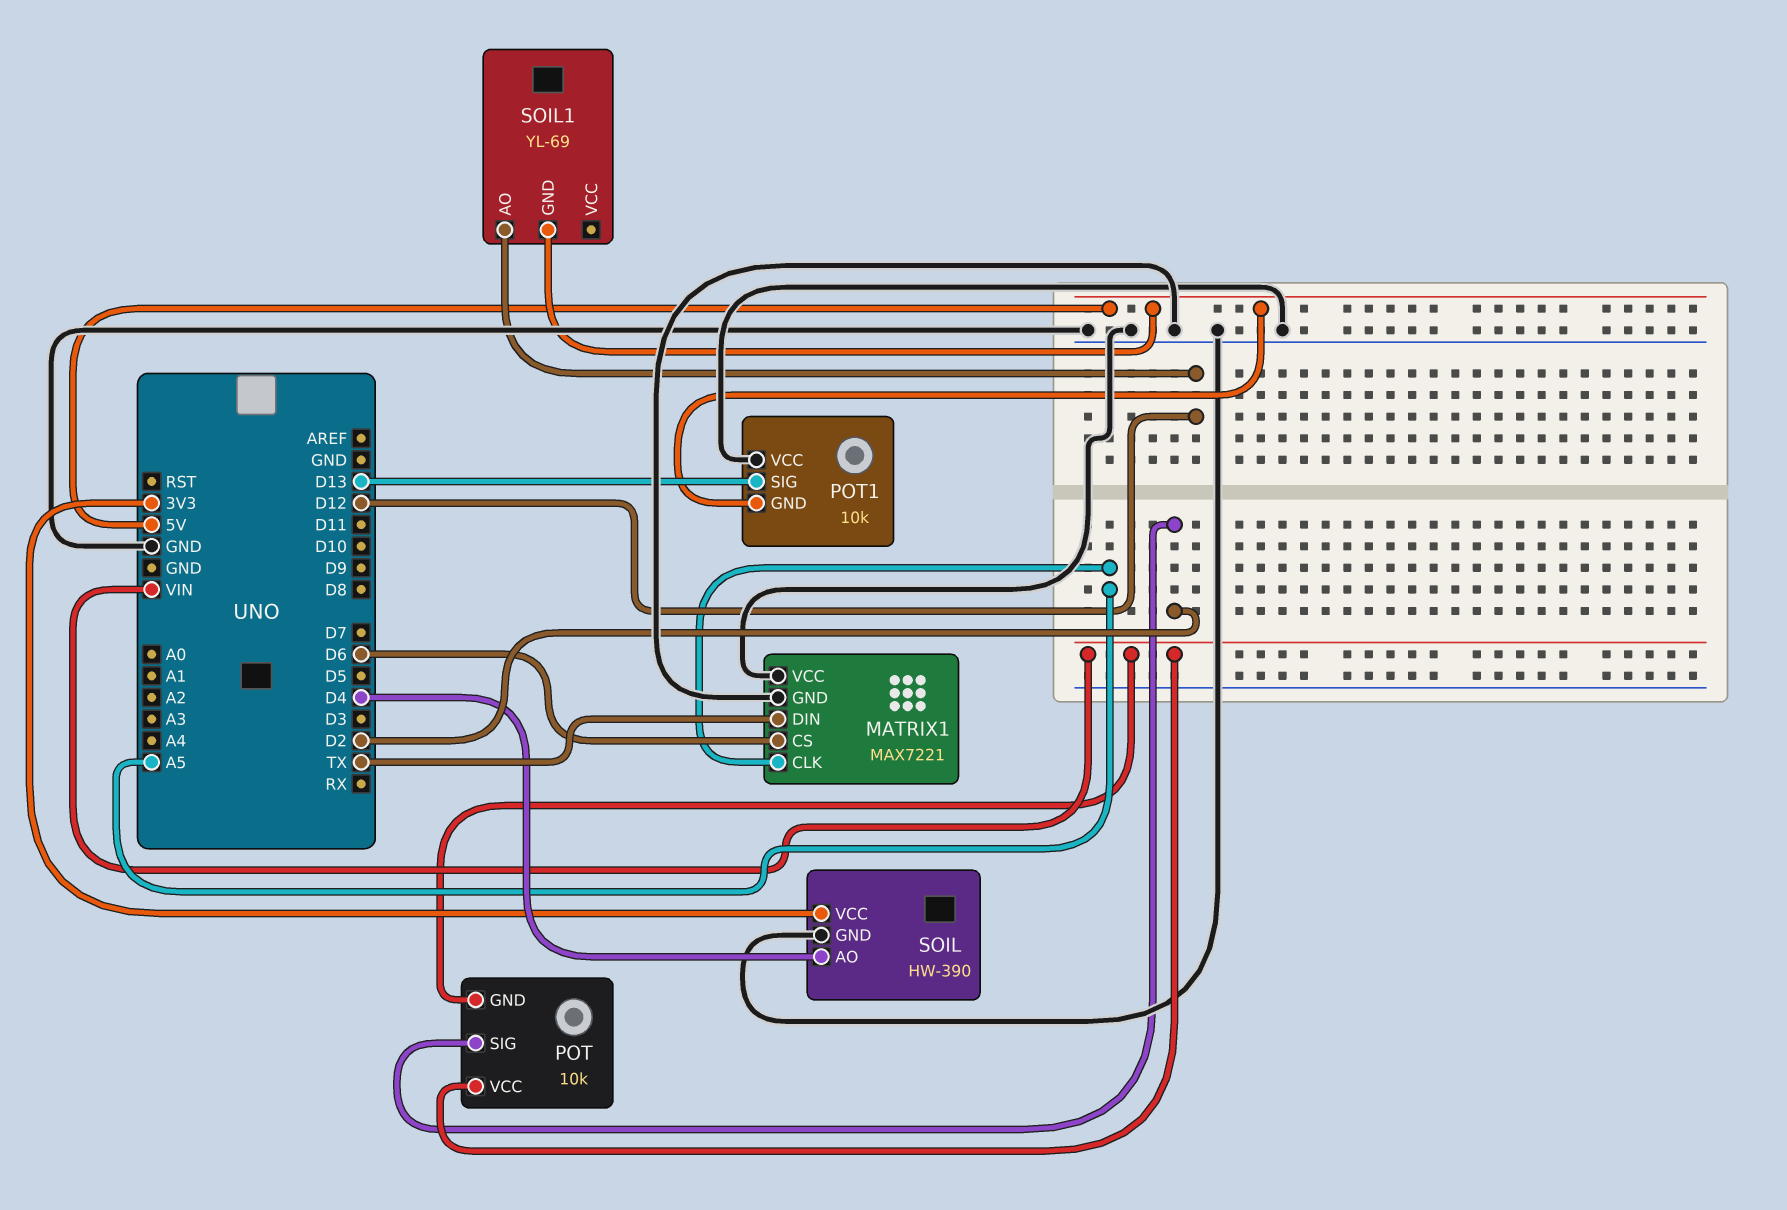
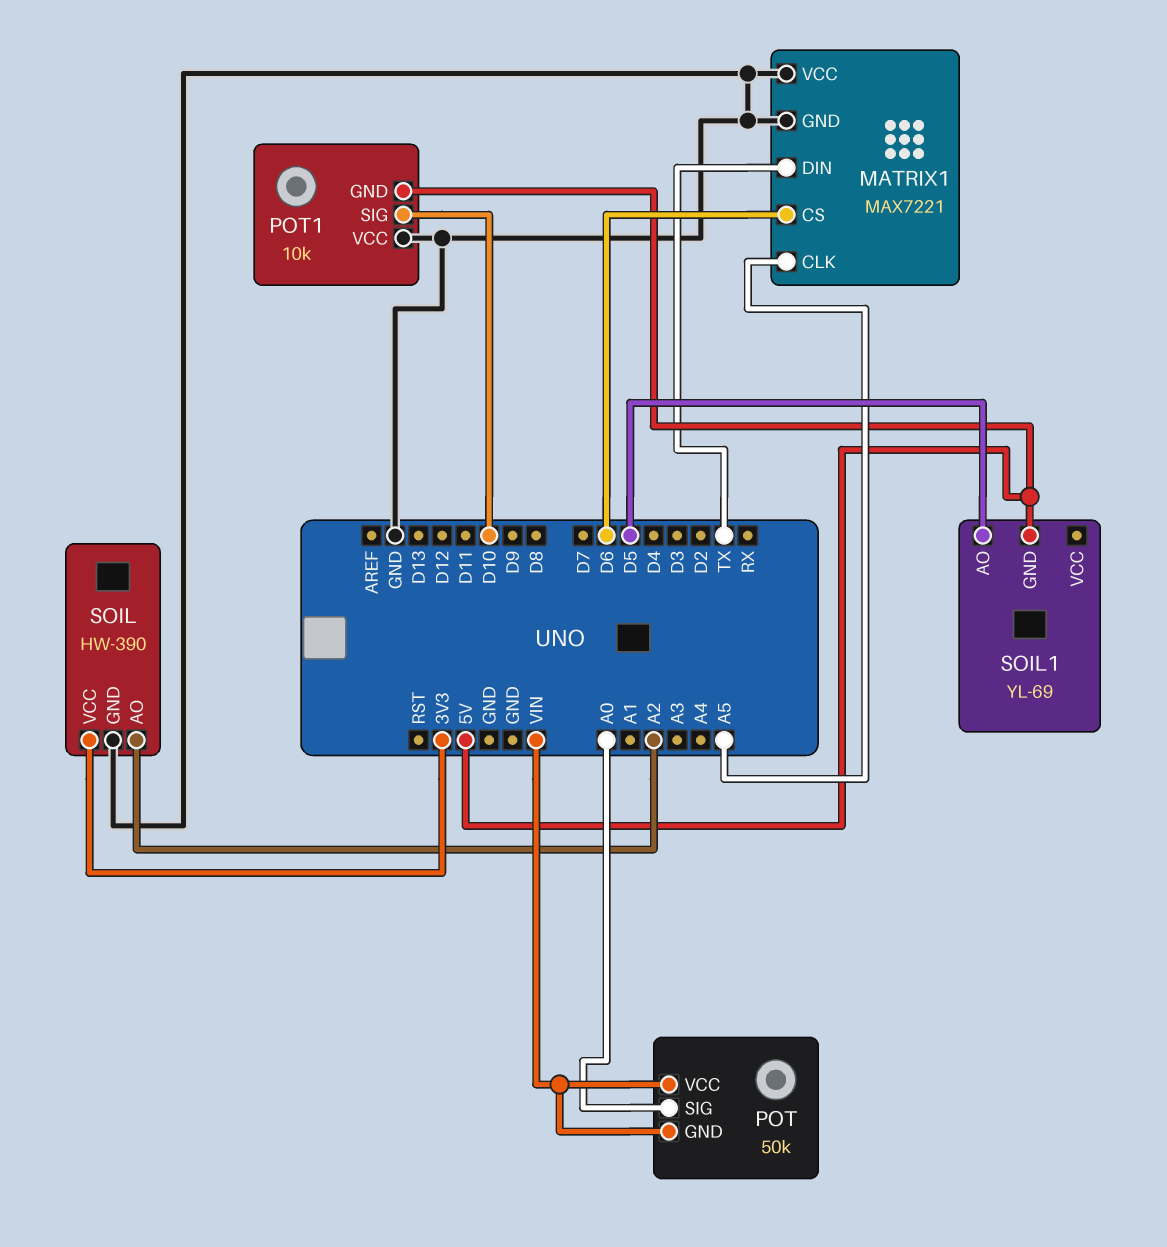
POT: 10k -> 50k
POT pin SIG: D2 -> A0
POT1 pin SIG: D13 -> D10
SOIL pin AO: D4 -> A2
SOIL1 pin AO: D12 -> D5

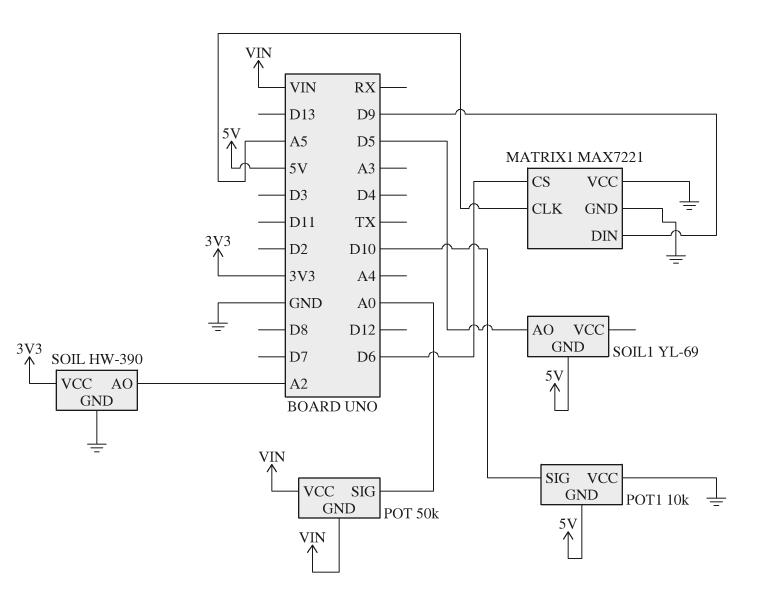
MATRIX1 pin DIN: TX -> D9

